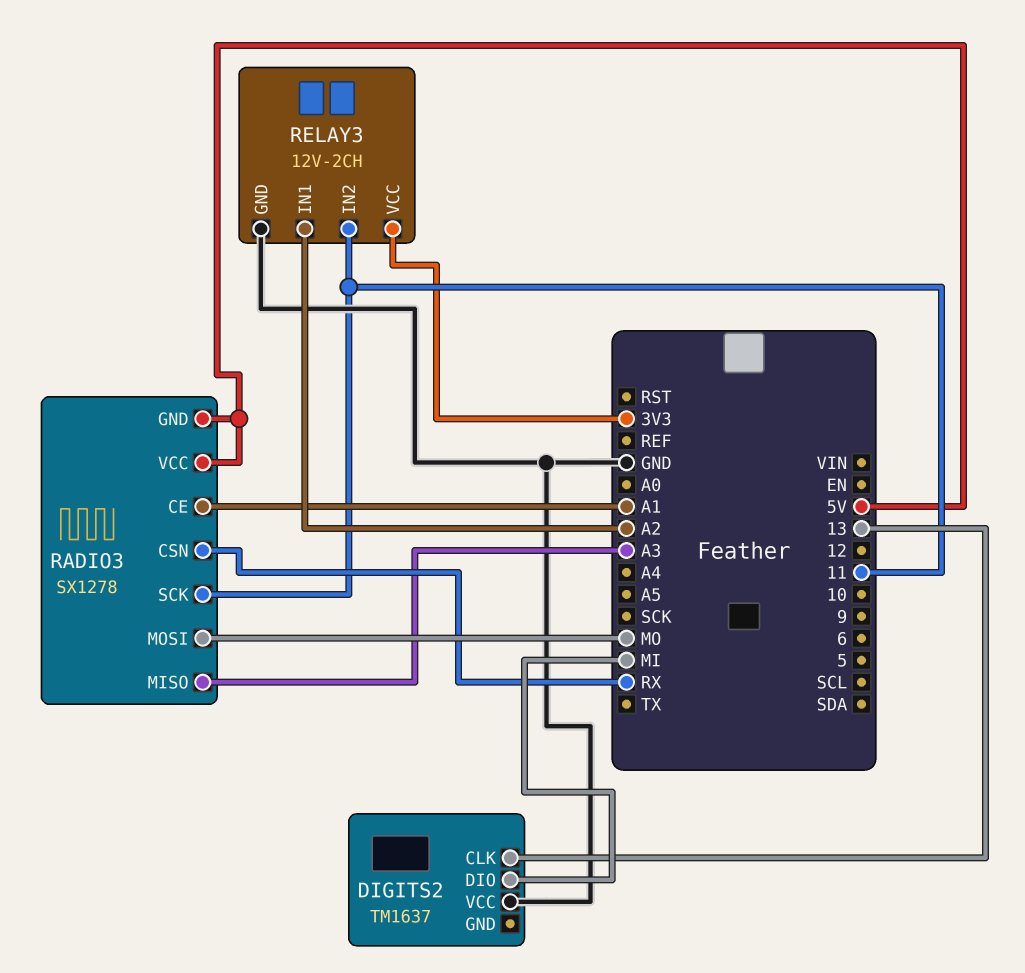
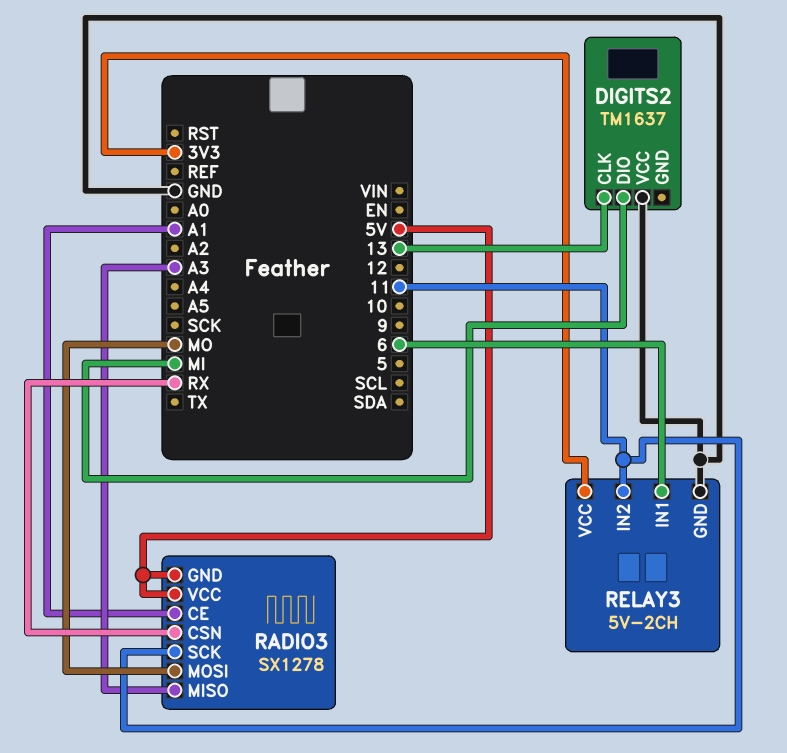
RELAY3: 12V-2CH -> 5V-2CH
RELAY3 pin IN1: A2 -> 6

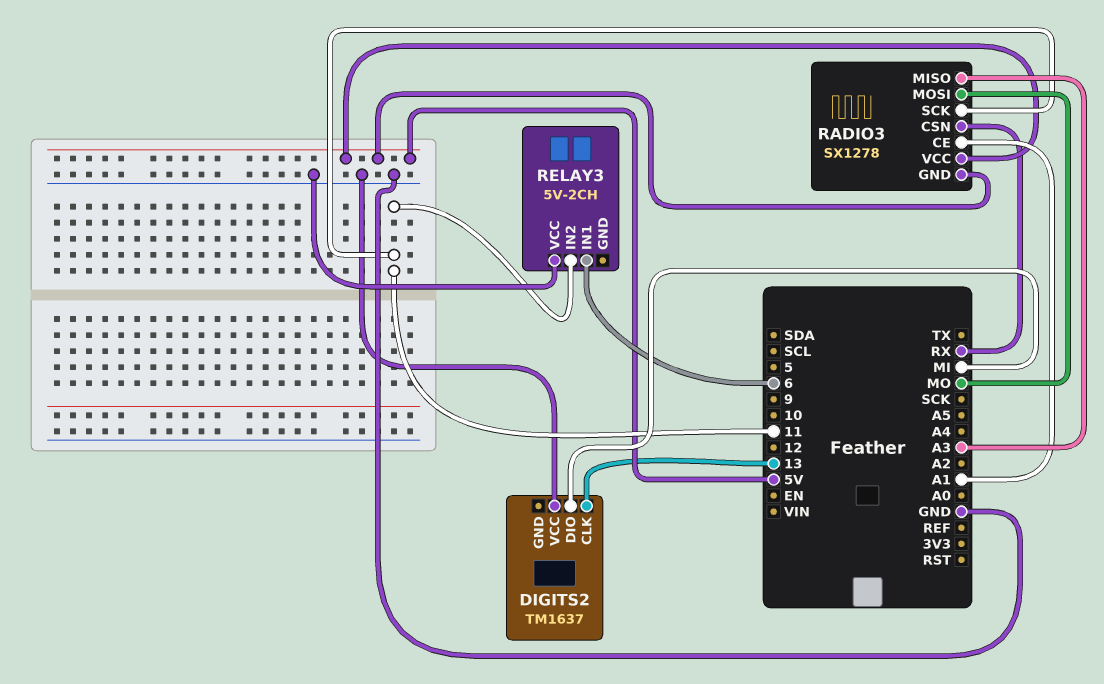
RELAY3 pin GND: GND -> none
RELAY3 pin VCC: 3V3 -> GND

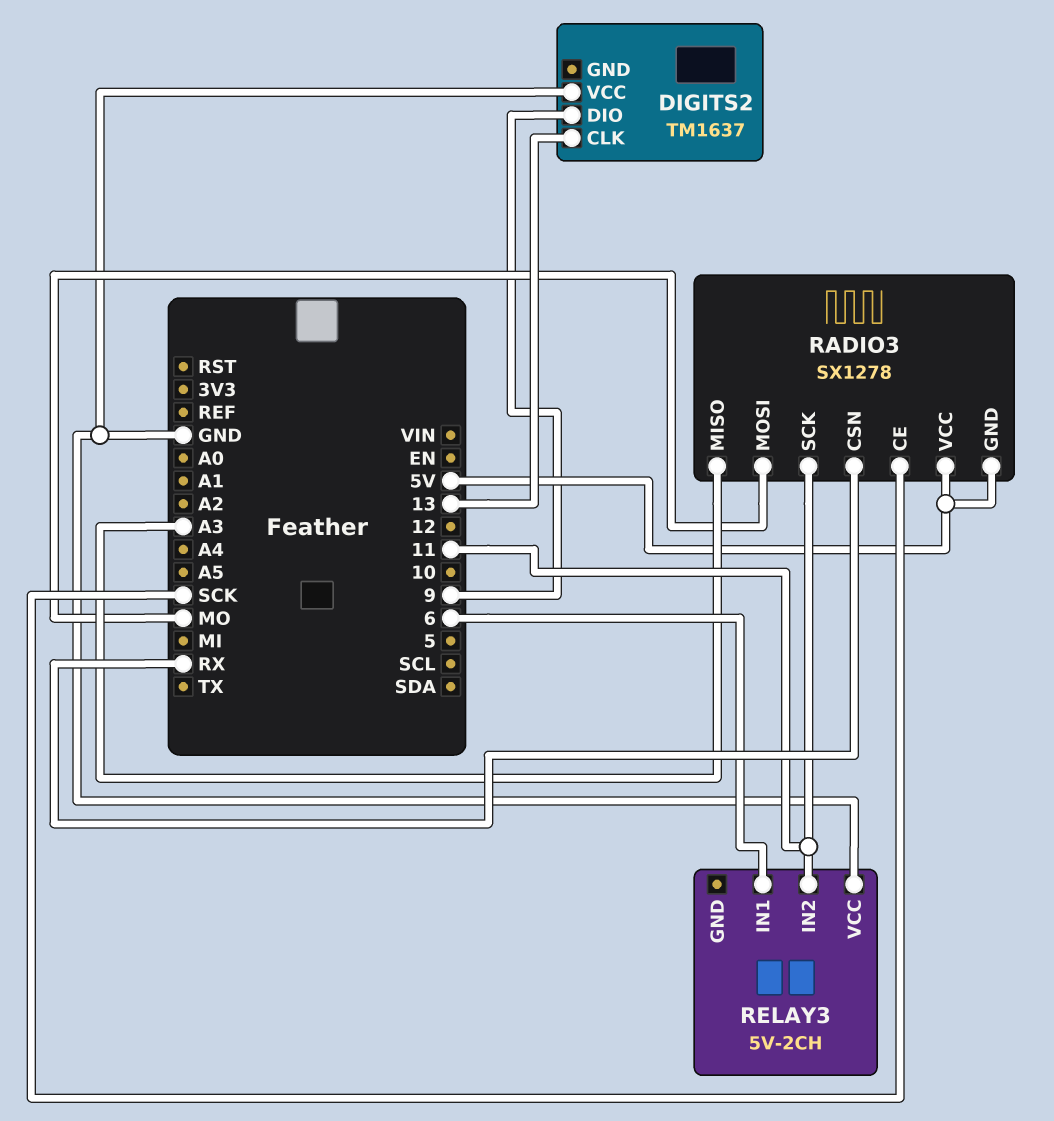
DIGITS2 pin DIO: MI -> 9
RADIO3 pin CE: A1 -> SCK

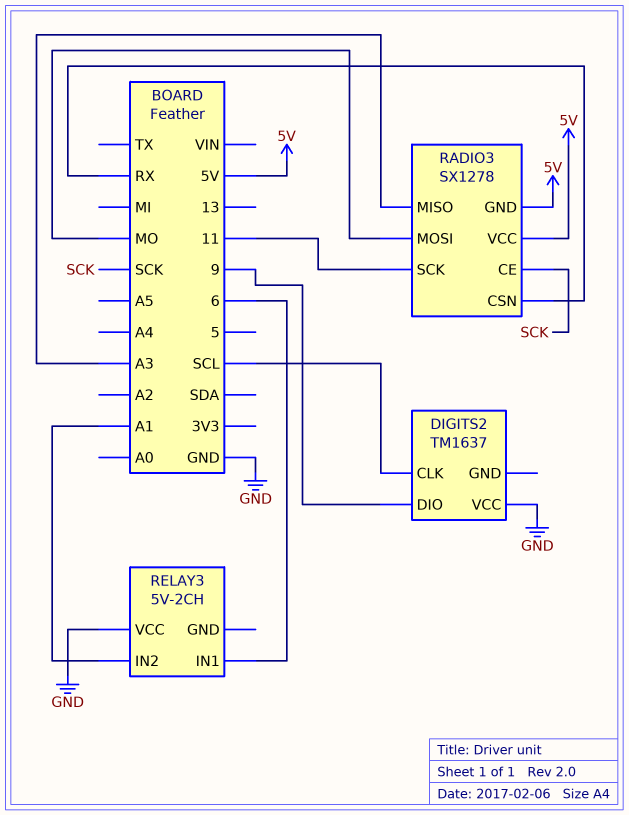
DIGITS2 pin CLK: 13 -> SCL
RELAY3 pin IN2: 11 -> A1

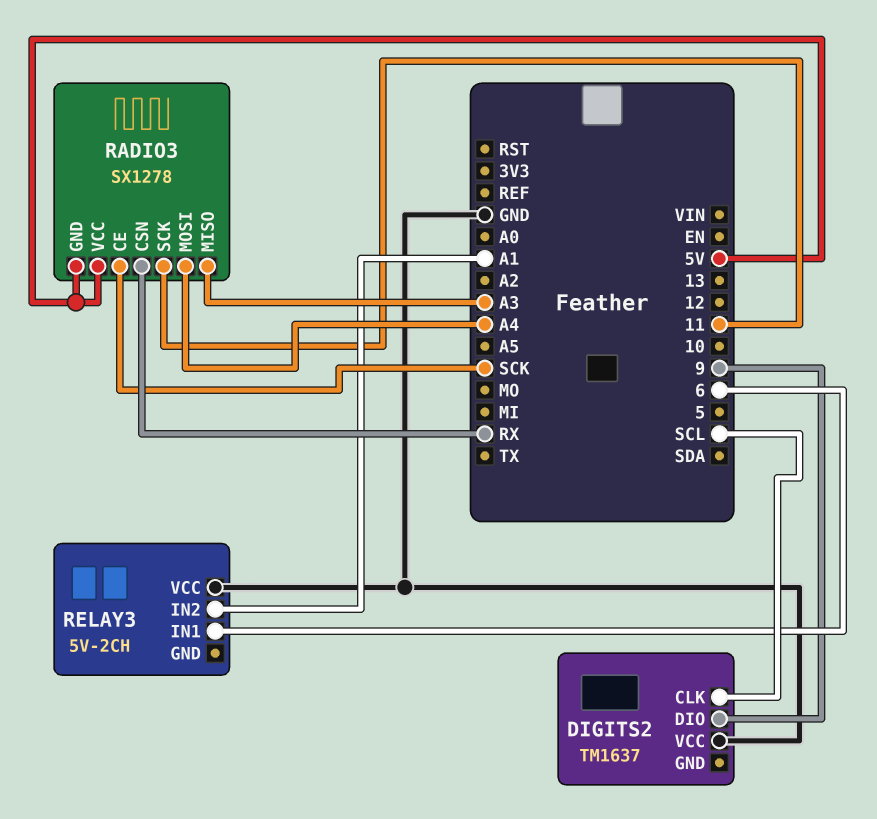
RADIO3 pin MOSI: MO -> A4

